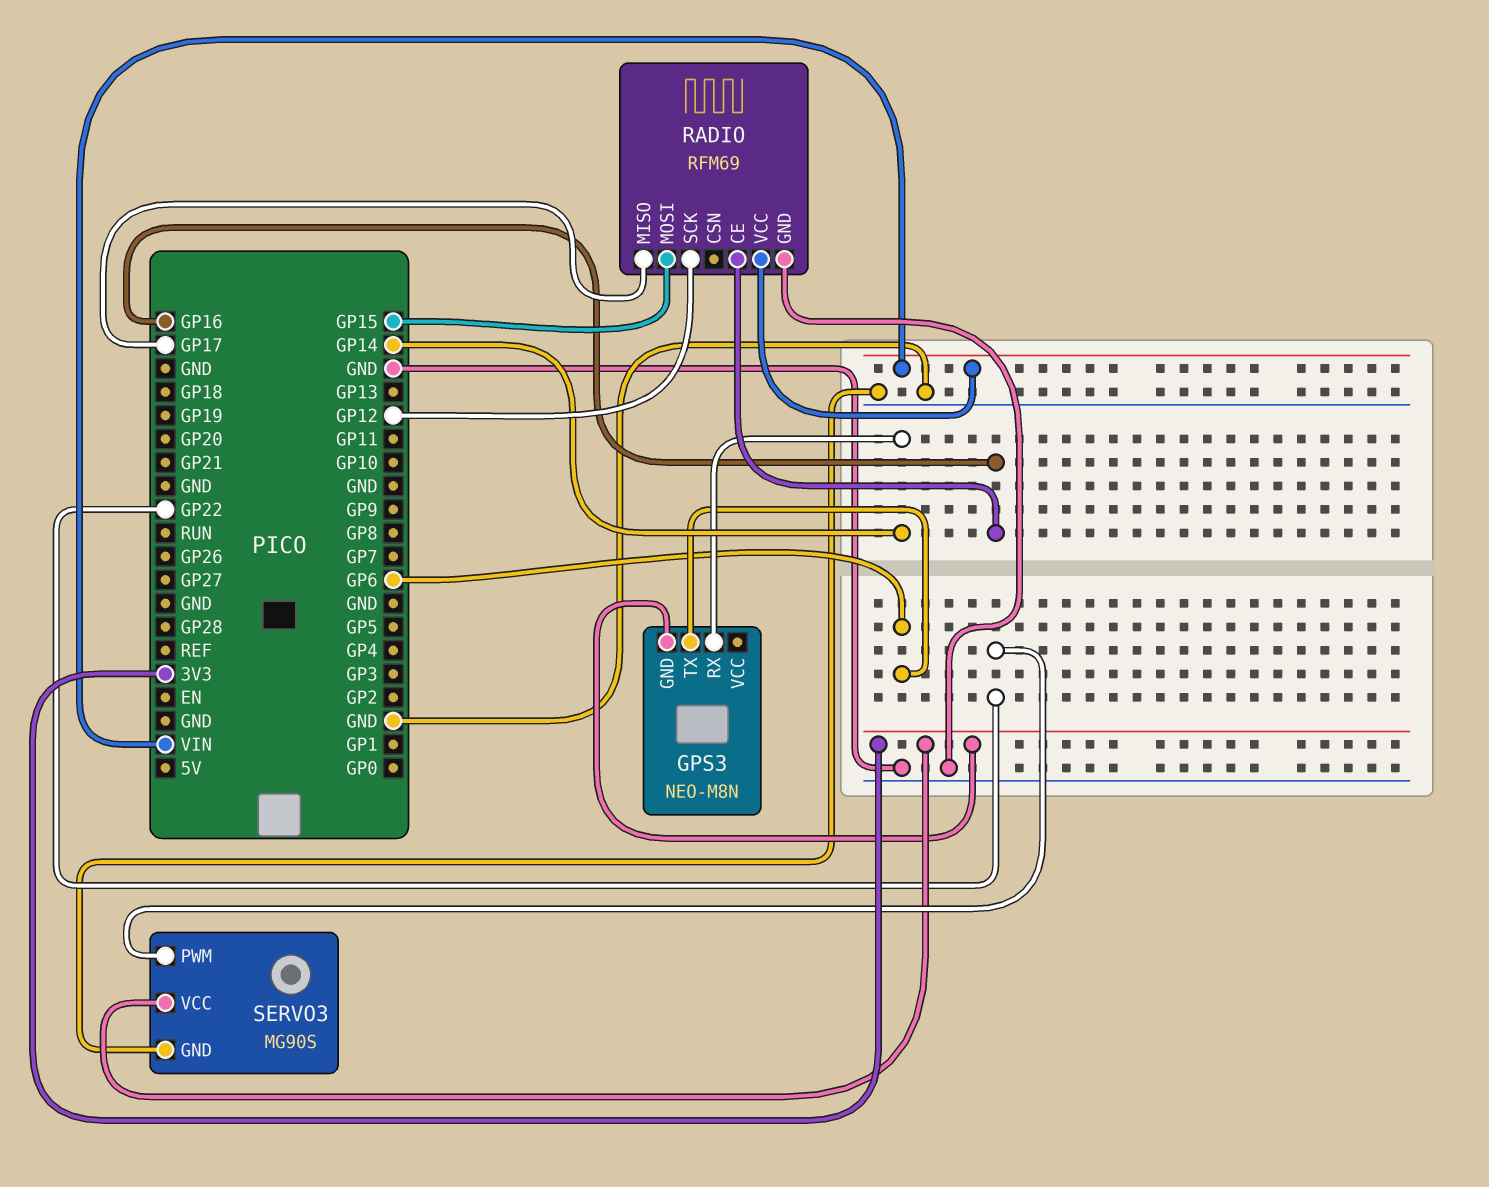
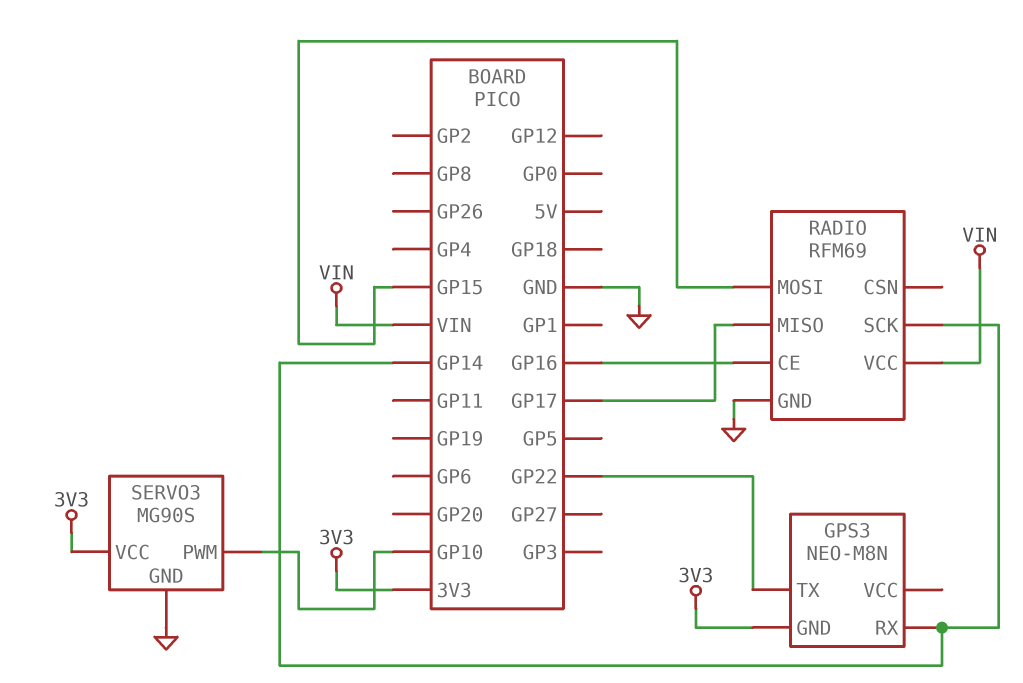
GPS3 pin TX: GP6 -> GP22
RADIO pin SCK: GP12 -> GP14
SERVO3 pin PWM: GP22 -> GP10

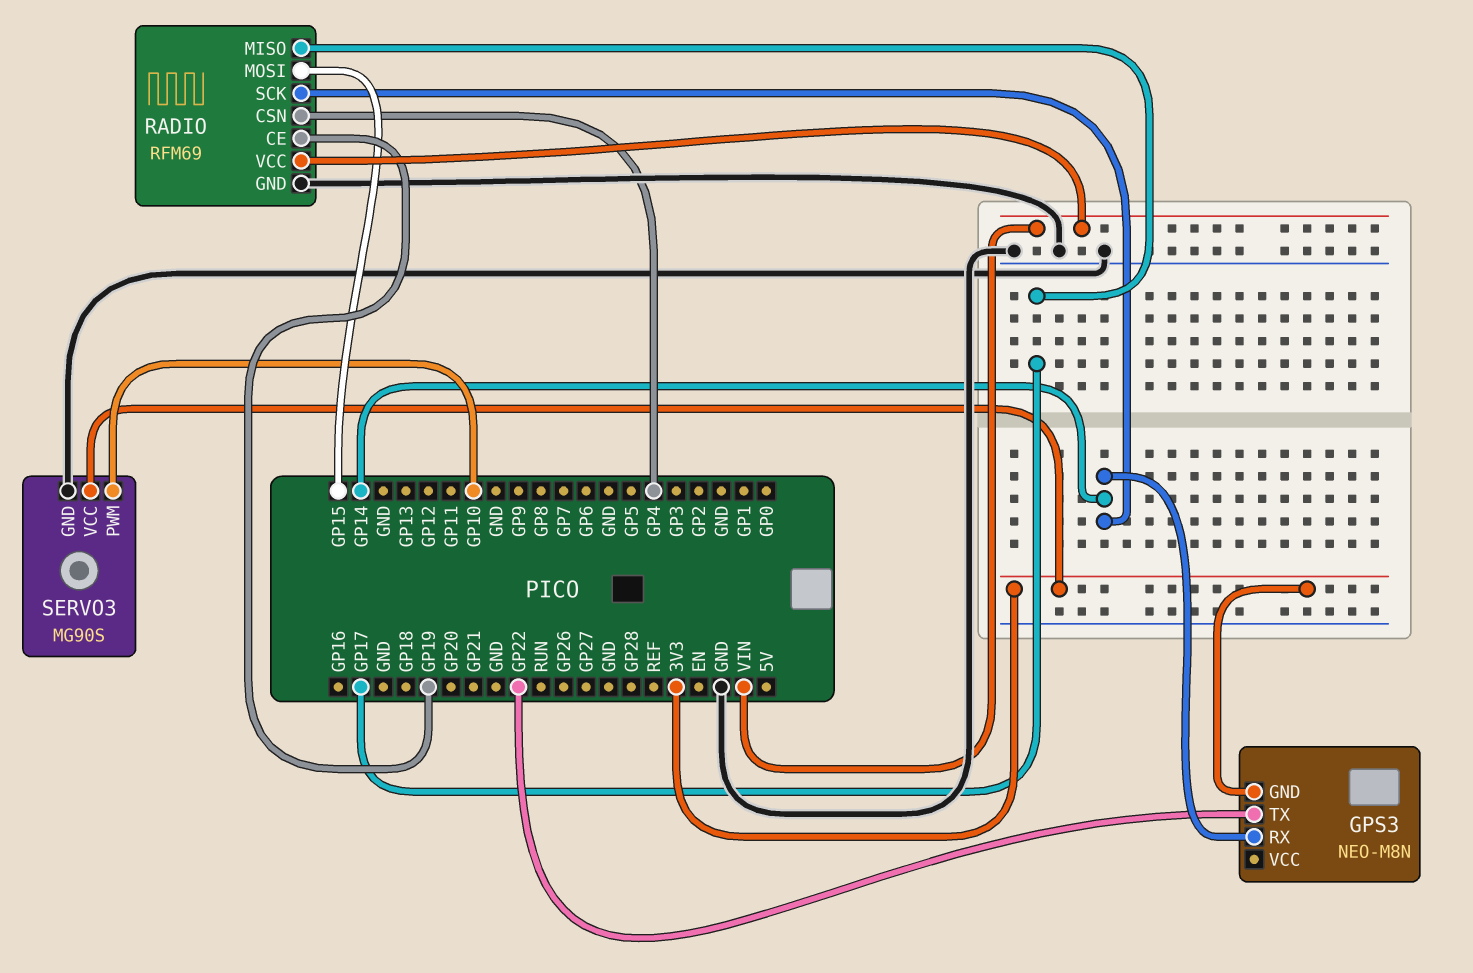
RADIO pin CE: GP16 -> GP19
RADIO pin CSN: none -> GP4

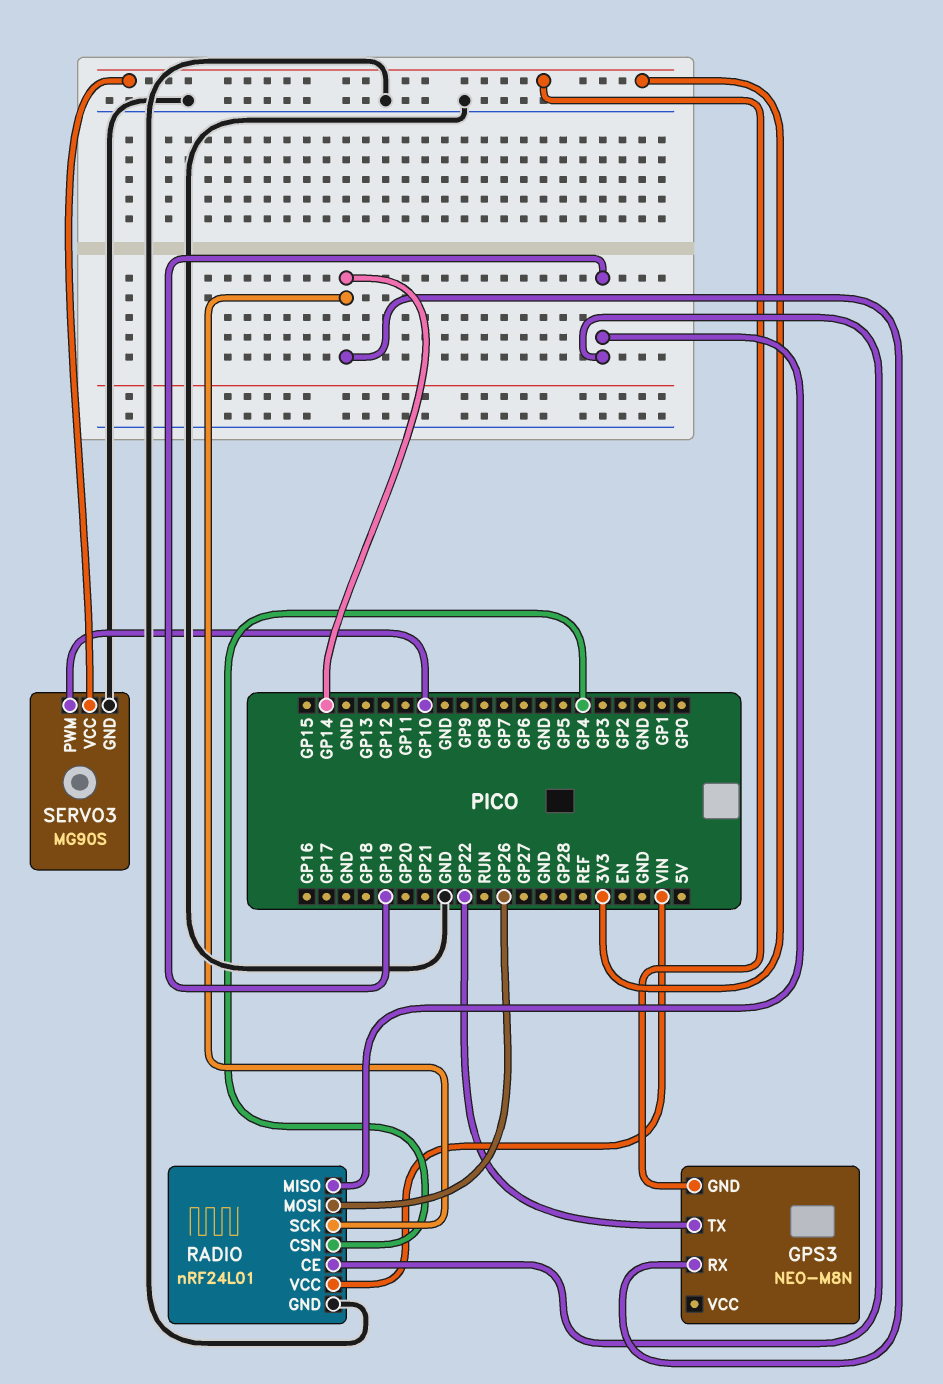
RADIO: RFM69 -> nRF24L01
RADIO pin MISO: GP17 -> GP19
RADIO pin MOSI: GP15 -> GP26

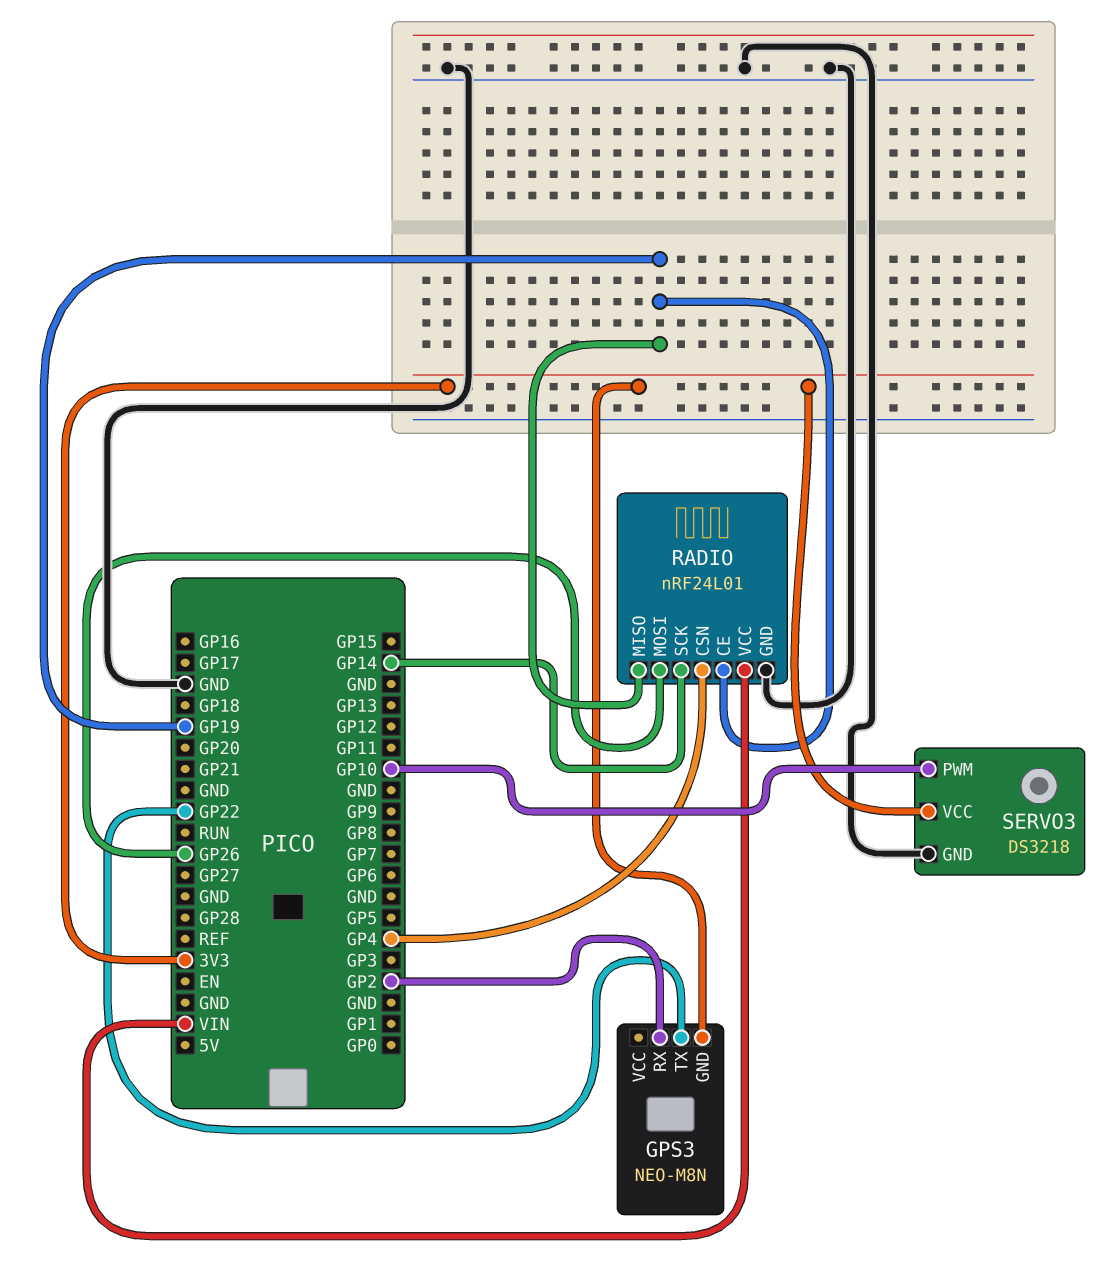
GPS3 pin RX: GP14 -> GP2
SERVO3: MG90S -> DS3218

